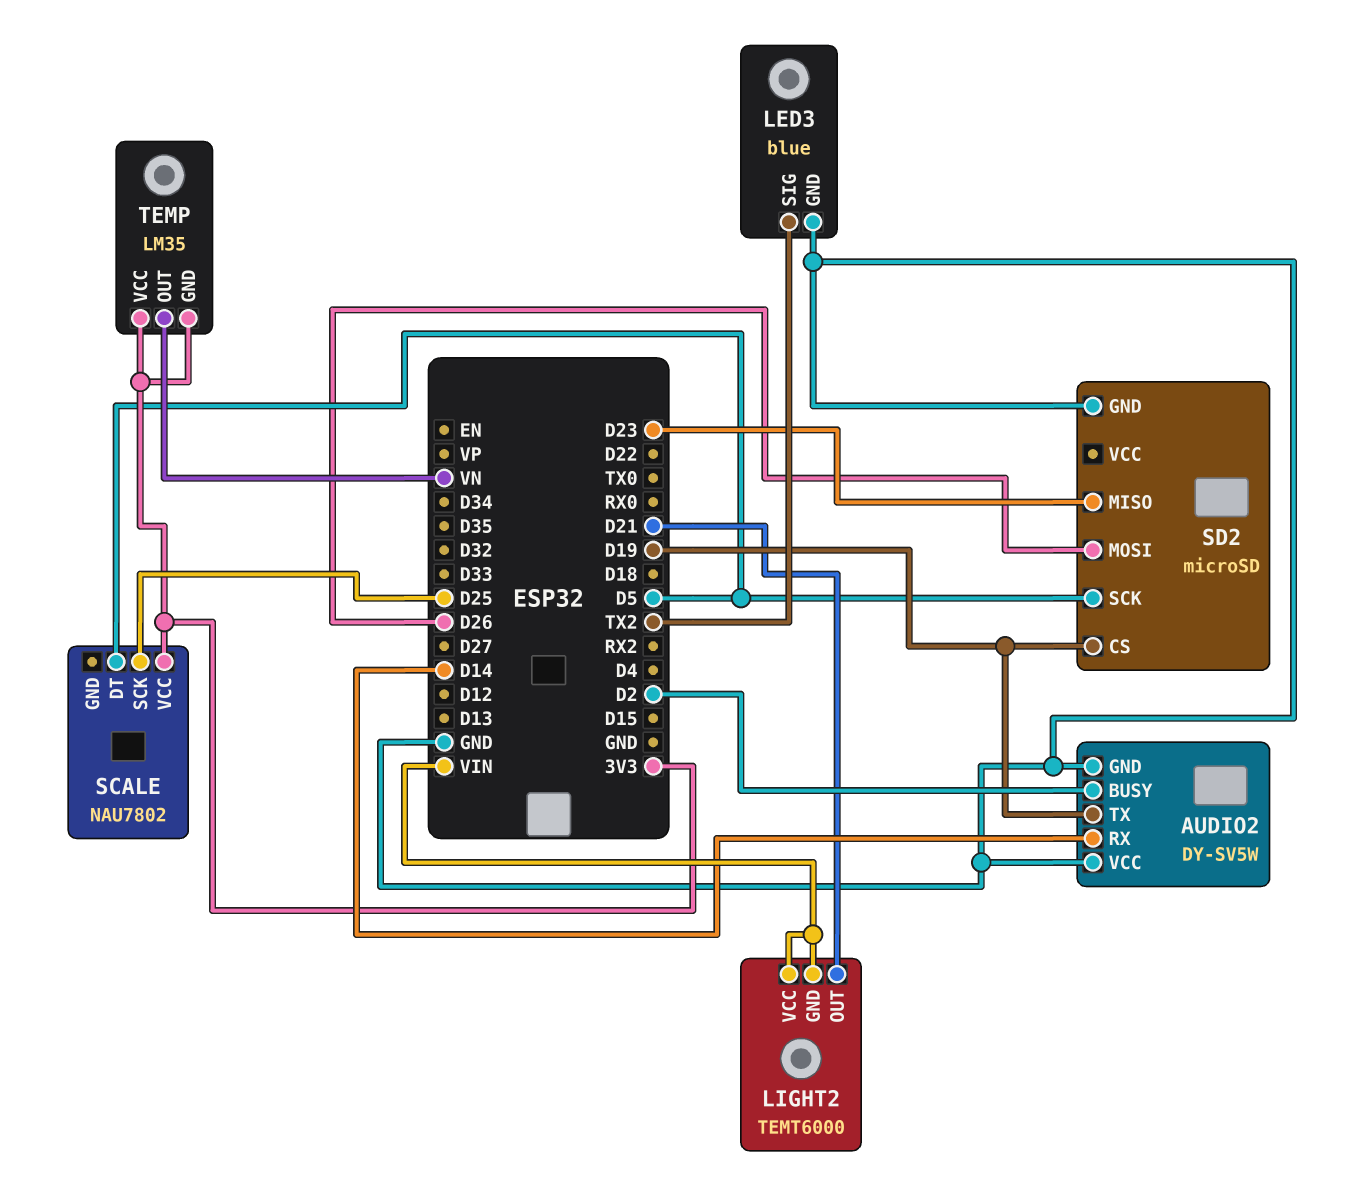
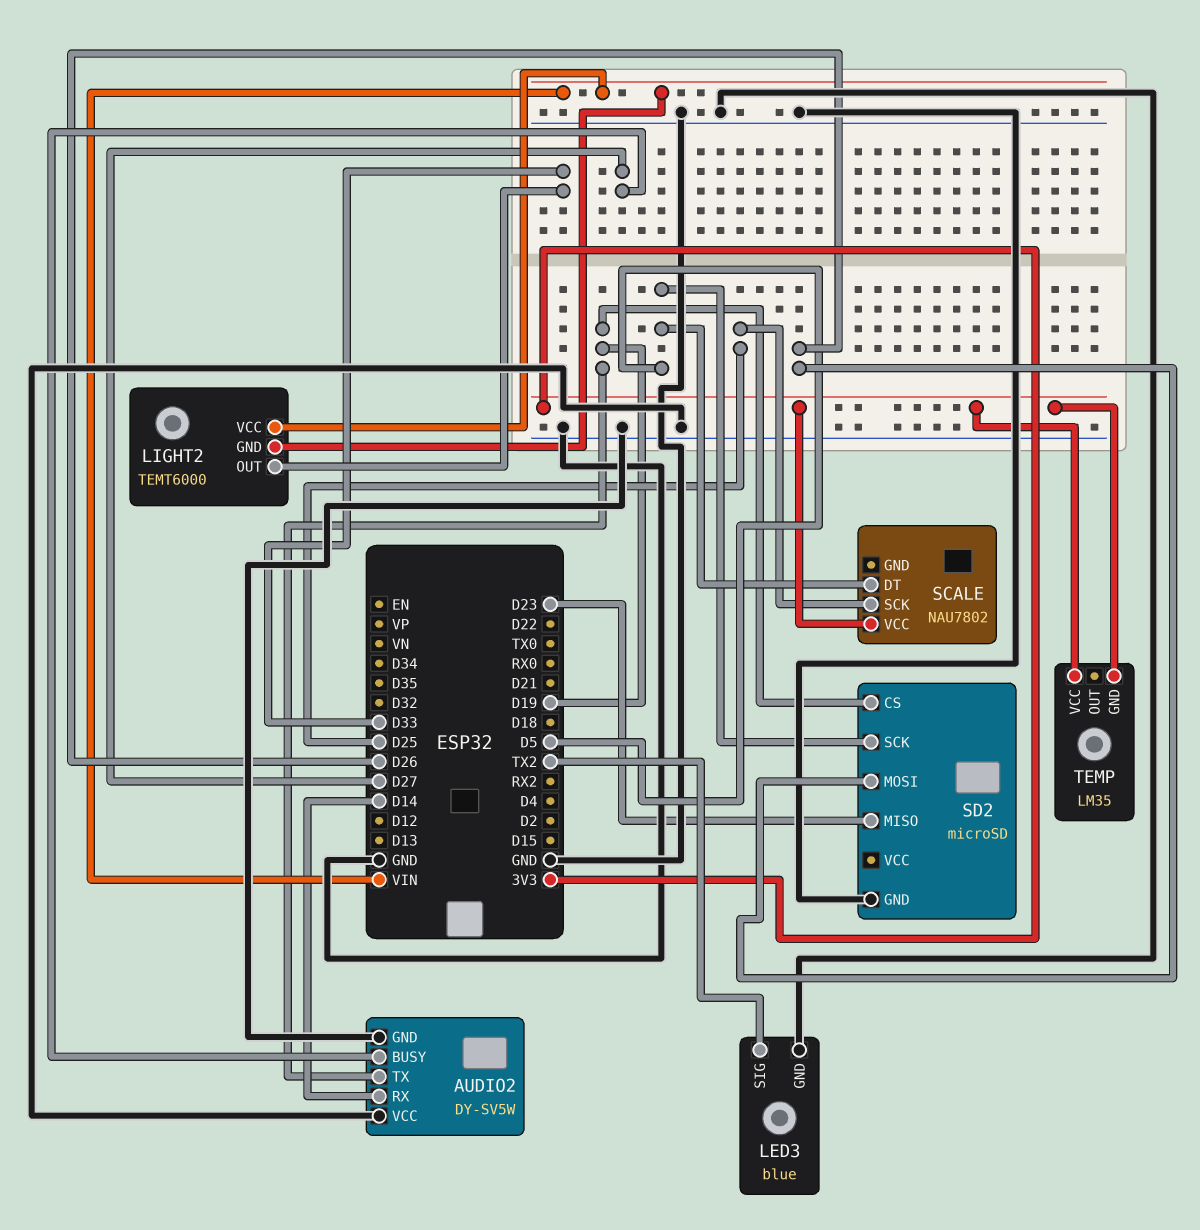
AUDIO2 pin BUSY: D2 -> D27
LIGHT2 pin OUT: D21 -> D33
TEMP pin OUT: VN -> none

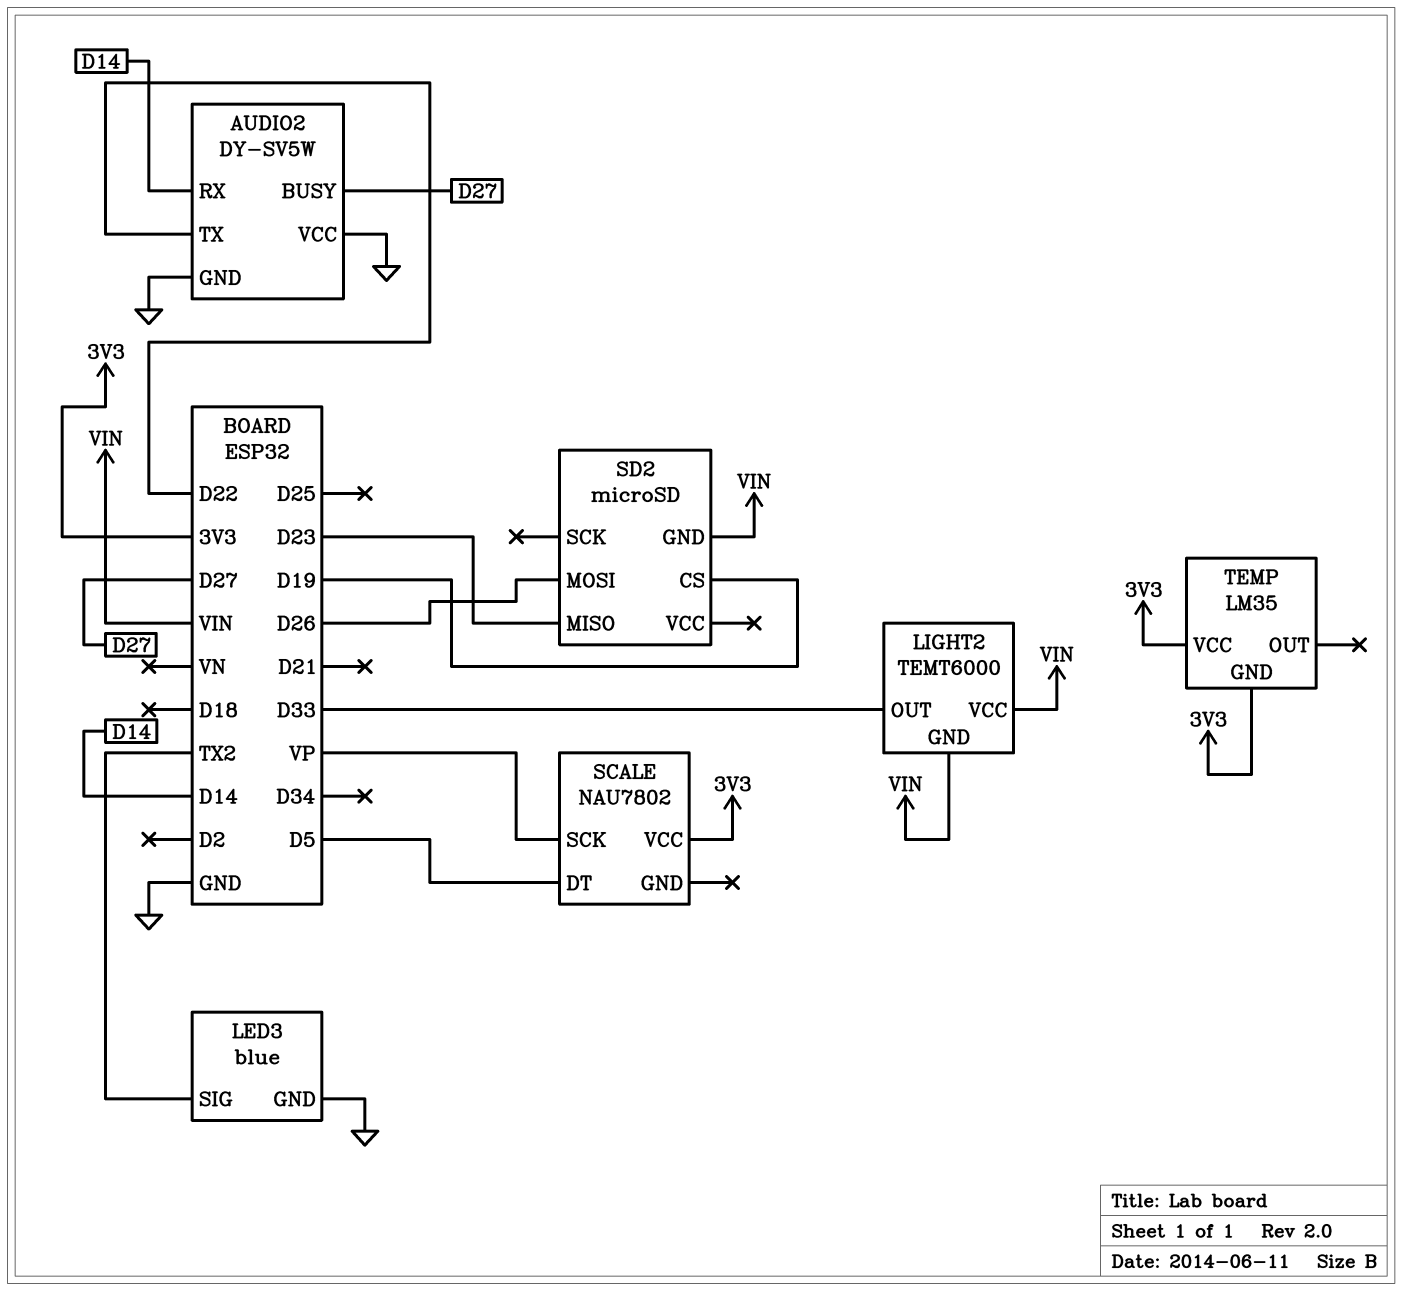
AUDIO2 pin TX: D19 -> D22
SCALE pin SCK: D25 -> VP
SD2 pin GND: GND -> VIN
SD2 pin SCK: D5 -> none

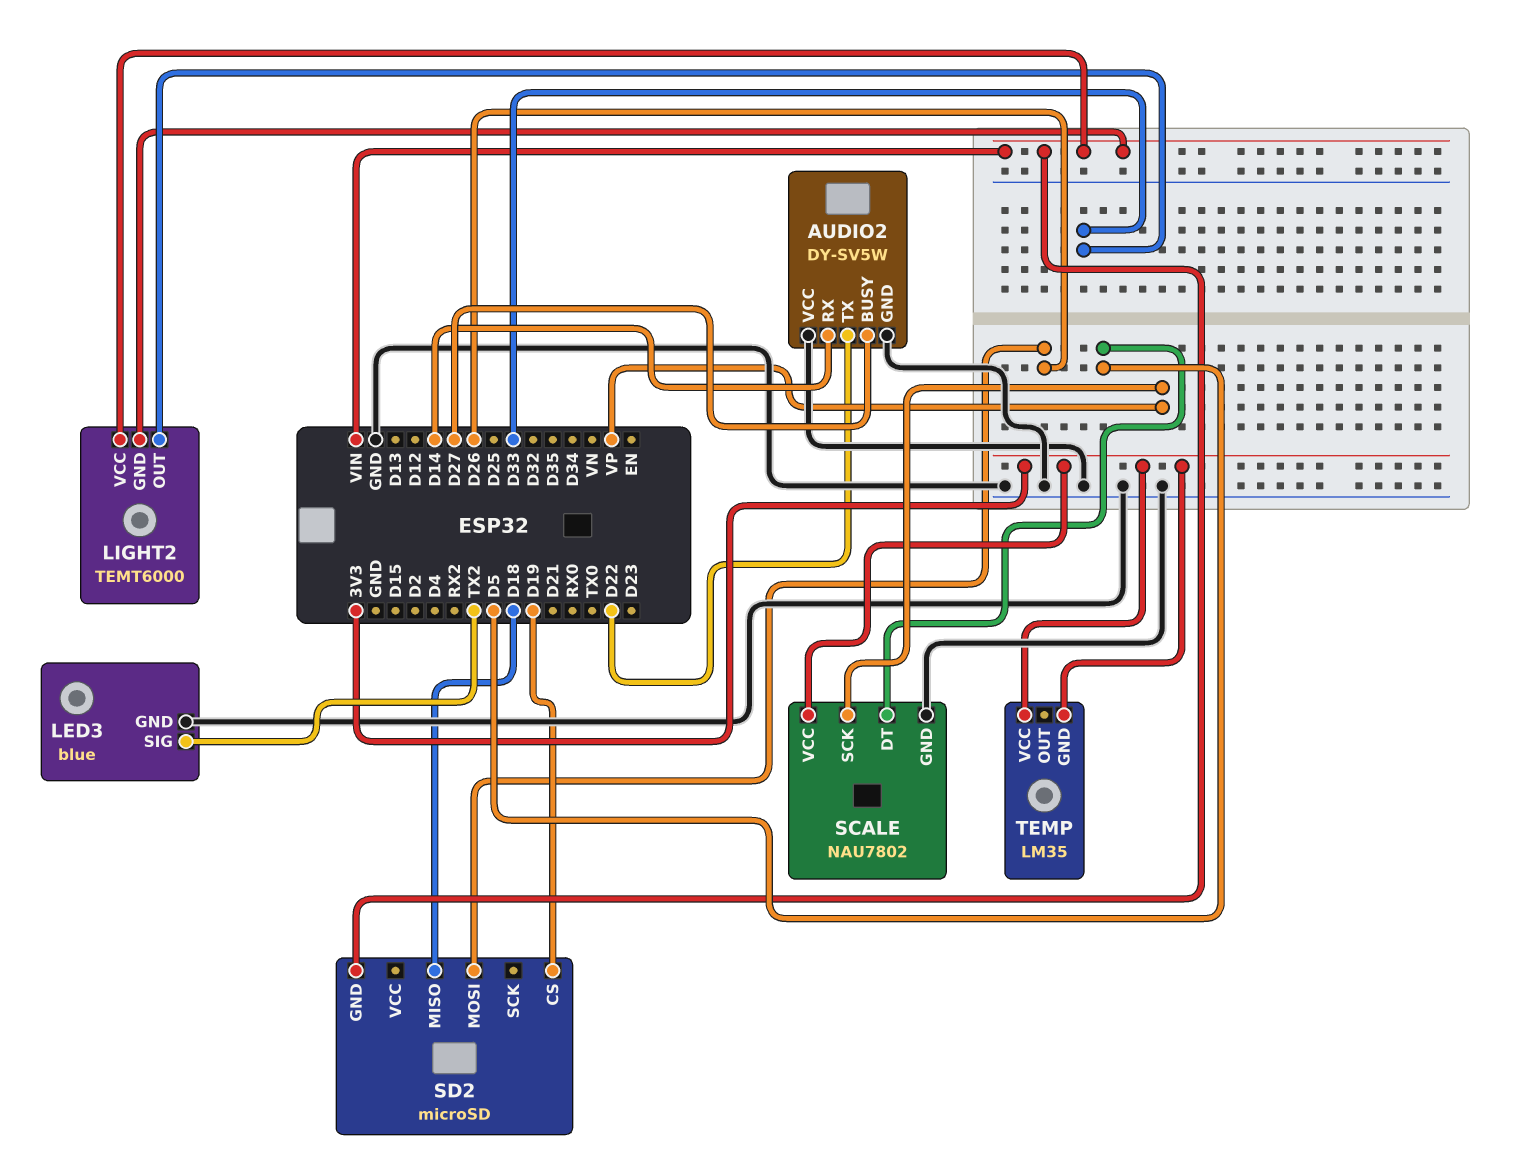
SCALE pin GND: none -> GND
SD2 pin MISO: D23 -> D18

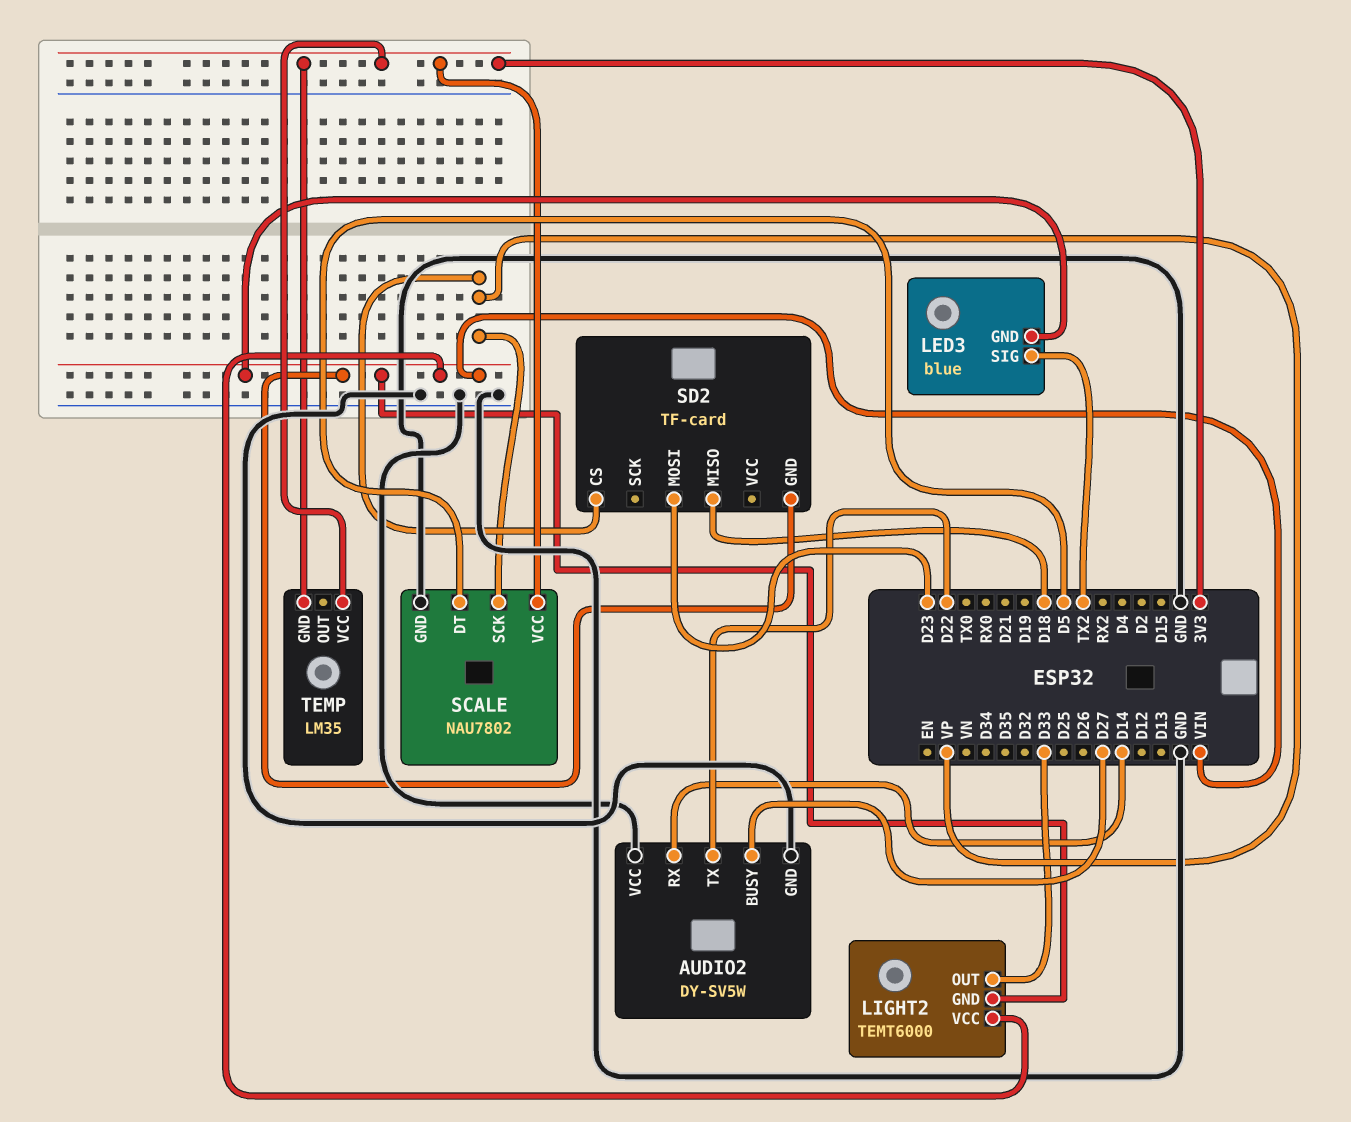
LED3 pin GND: GND -> VIN
SD2: microSD -> TF-card
SD2 pin CS: D19 -> VP
SD2 pin MOSI: D26 -> D23

